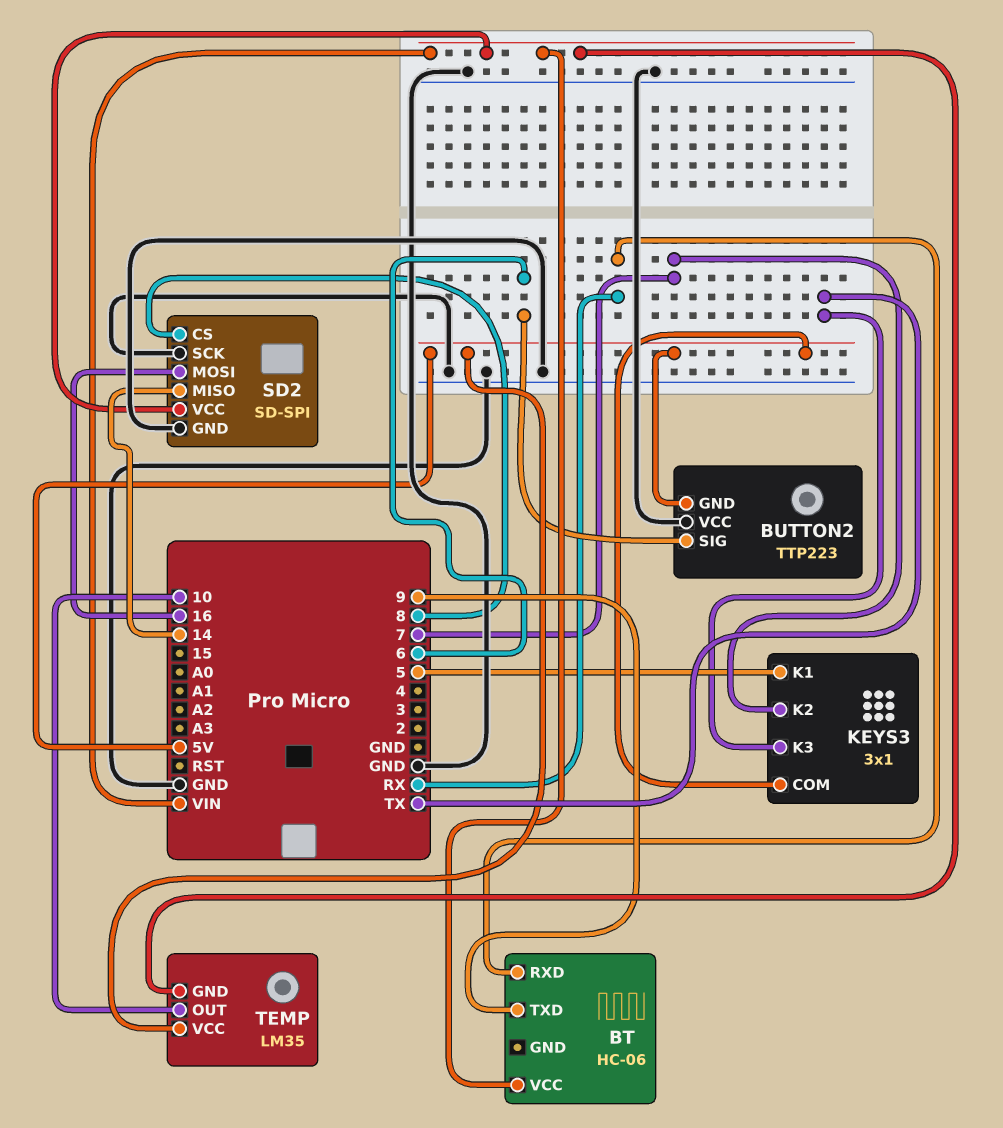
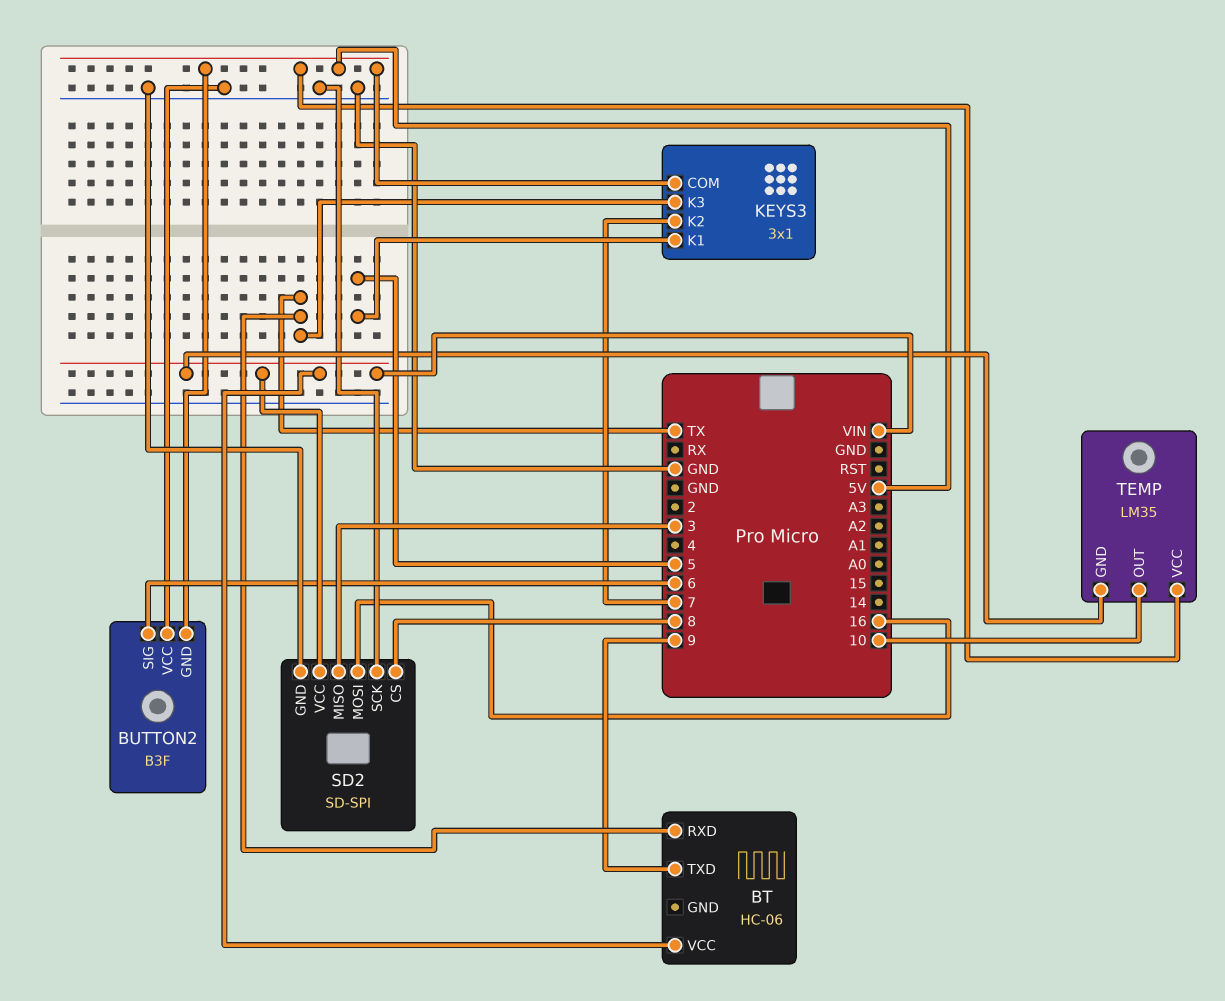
BT pin RXD: RX -> TX
BUTTON2: TTP223 -> B3F
SD2 pin MISO: 14 -> 3

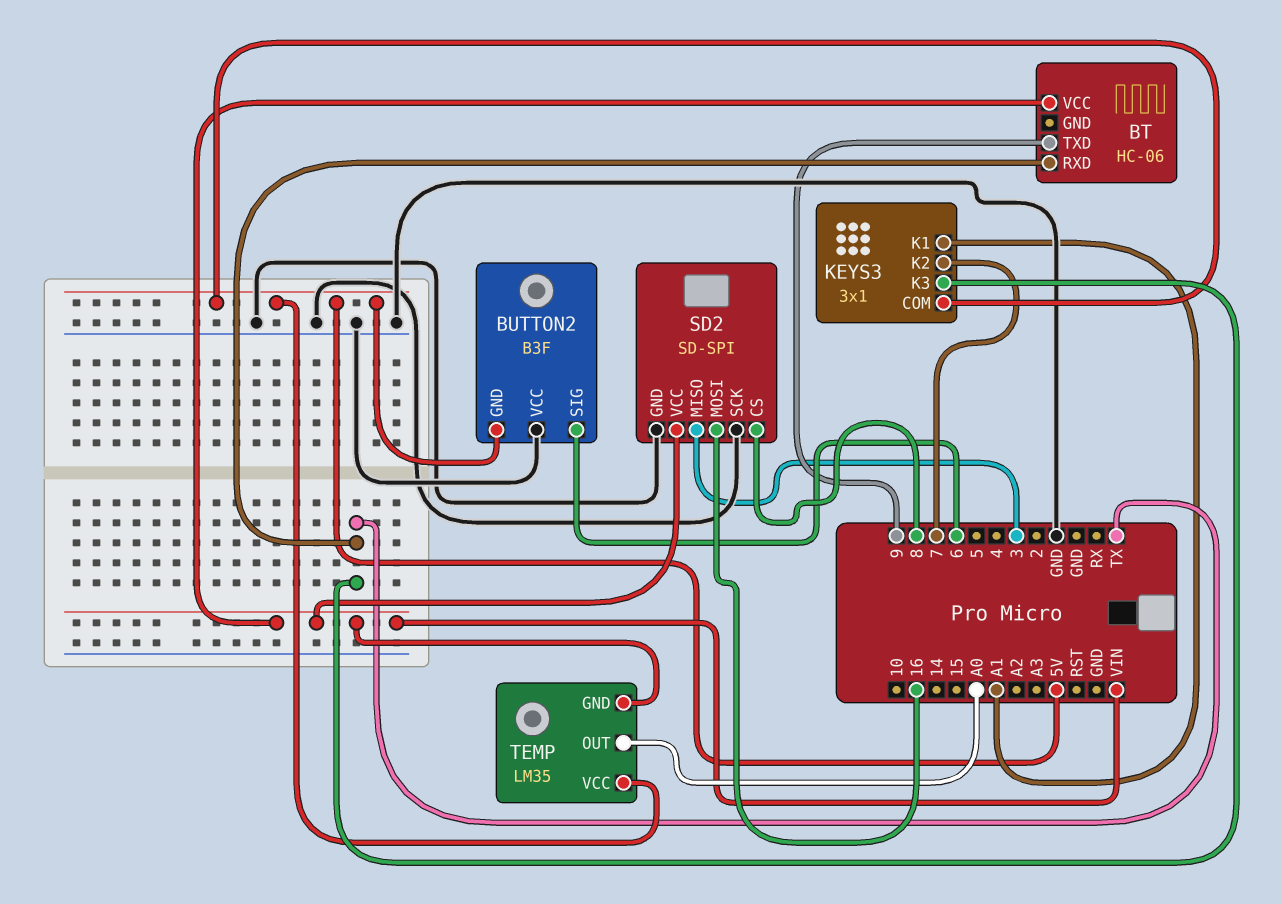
KEYS3 pin K1: 5 -> A1
TEMP pin OUT: 10 -> A0

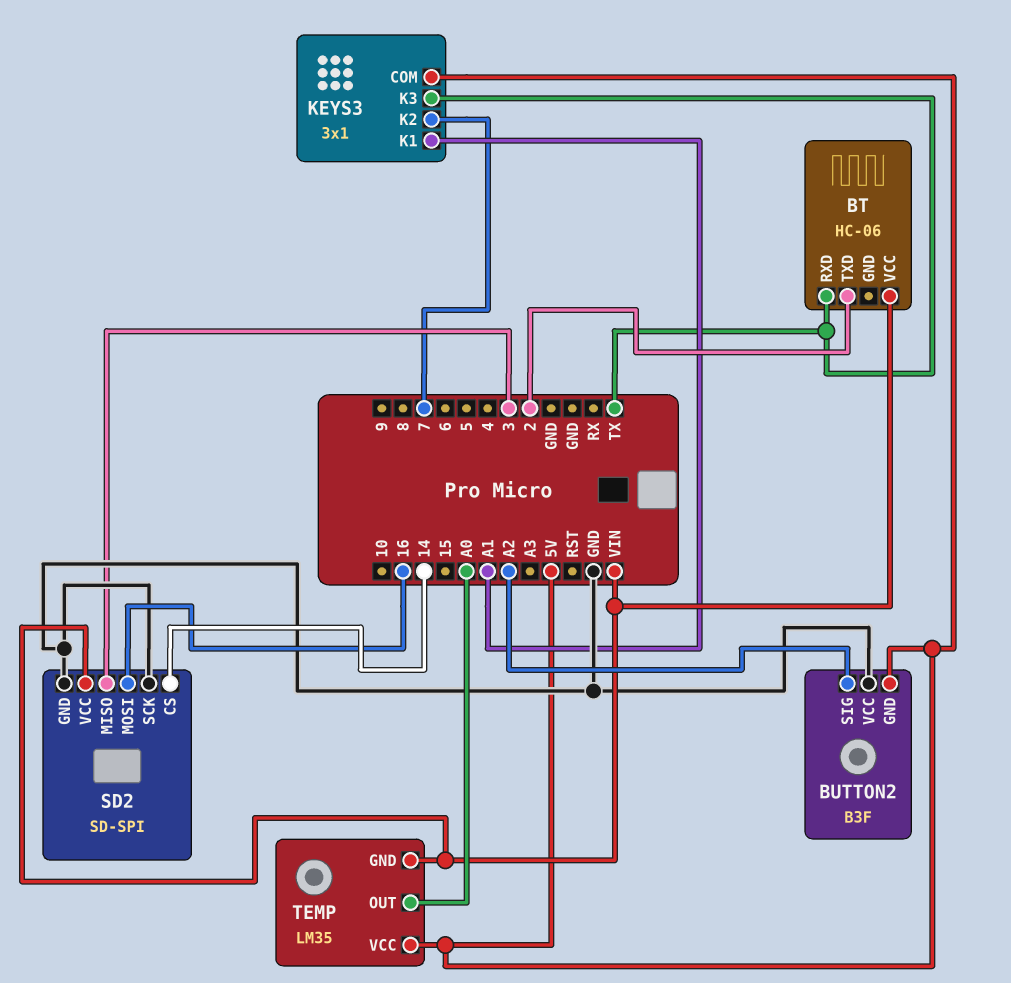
BT pin TXD: 9 -> 2
BUTTON2 pin SIG: 6 -> A2
SD2 pin CS: 8 -> 14

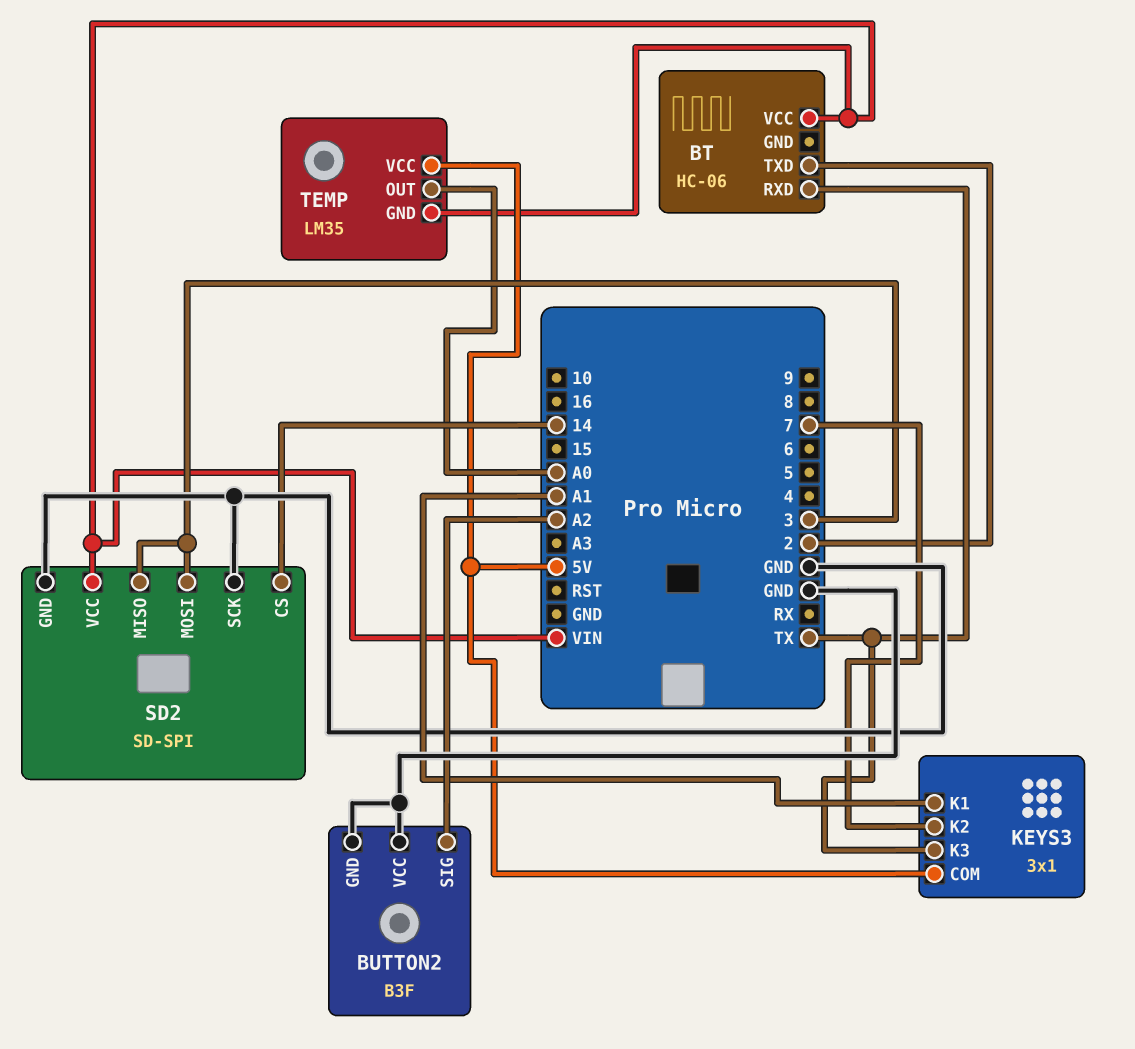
BUTTON2 pin GND: 5V -> GND
SD2 pin MOSI: 16 -> 3

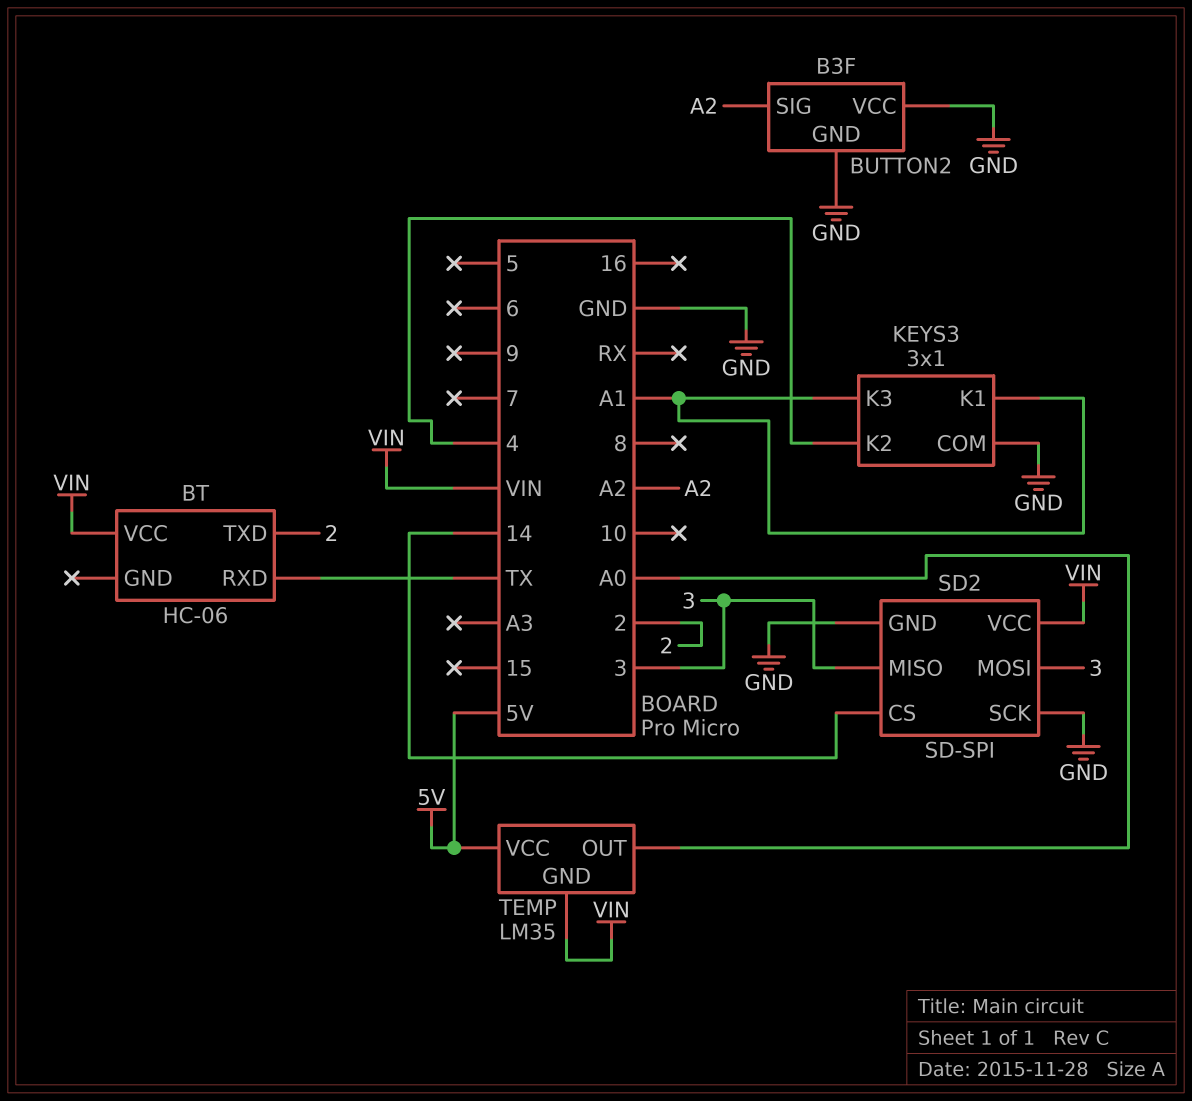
KEYS3 pin COM: 5V -> GND
KEYS3 pin K2: 7 -> 4
KEYS3 pin K3: TX -> A1

